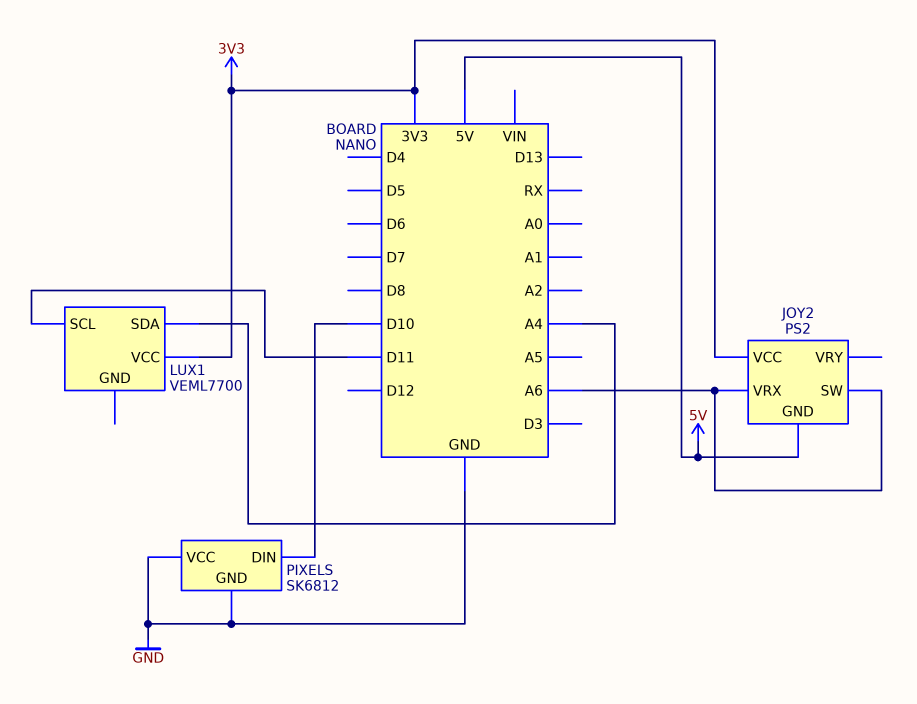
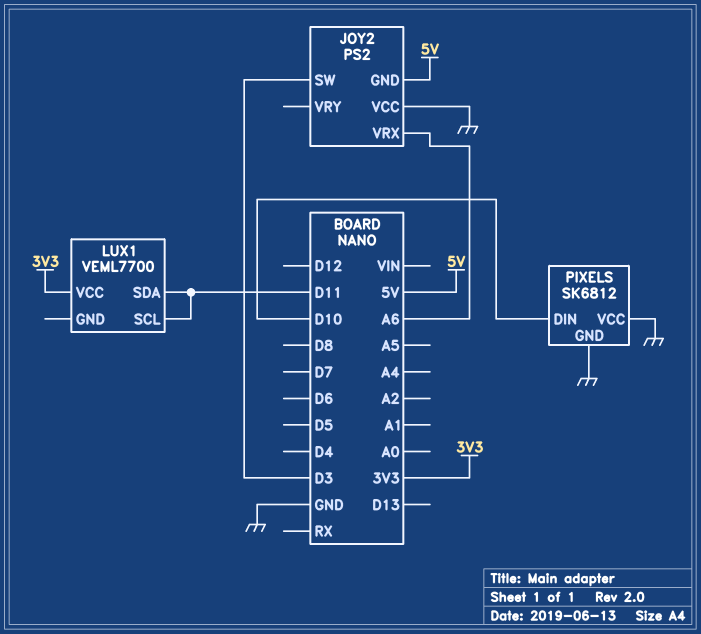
JOY2 pin SW: A6 -> D3
JOY2 pin VCC: 3V3 -> GND
LUX1 pin SDA: A4 -> D11

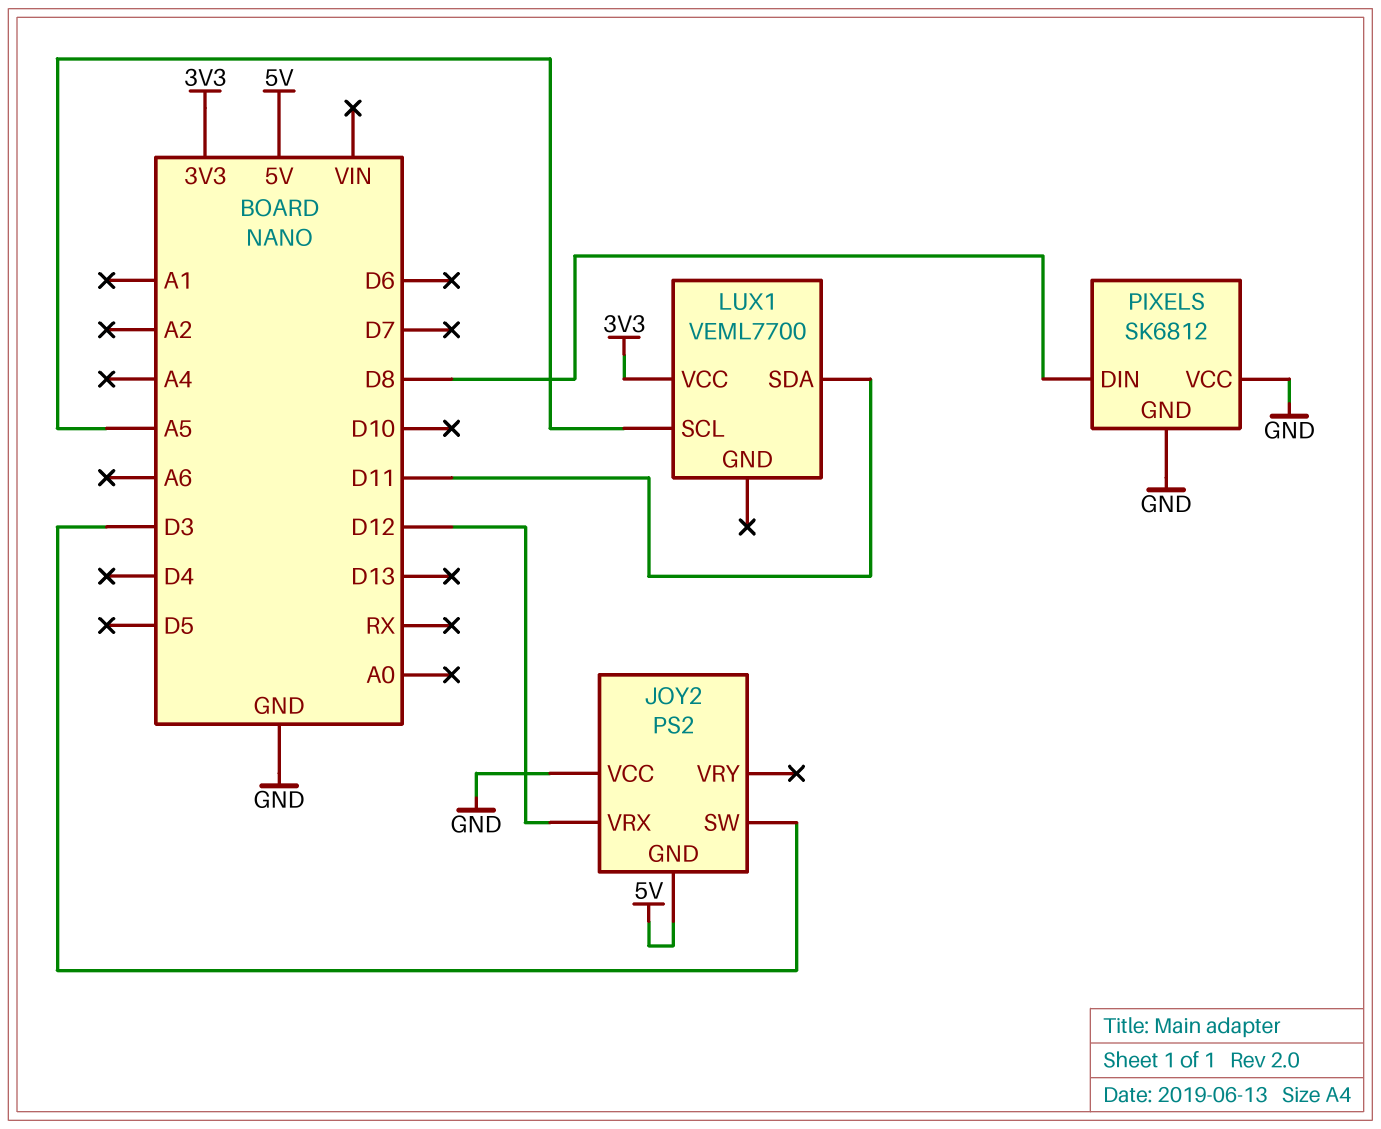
JOY2 pin VRX: A6 -> D12
LUX1 pin SCL: D11 -> A5
PIXELS pin DIN: D10 -> D8

